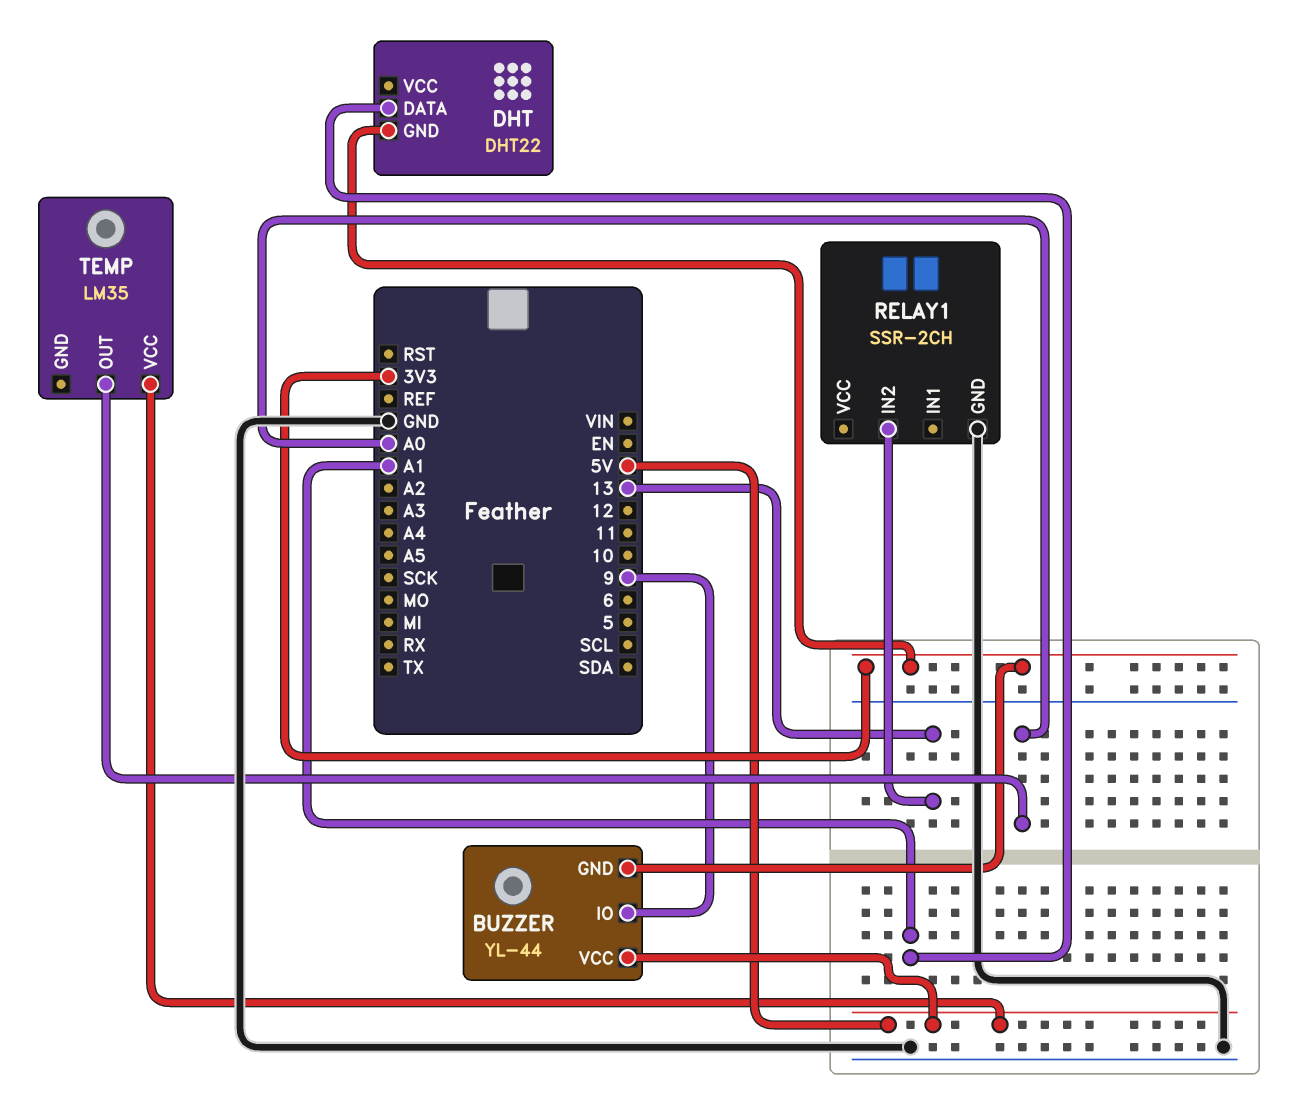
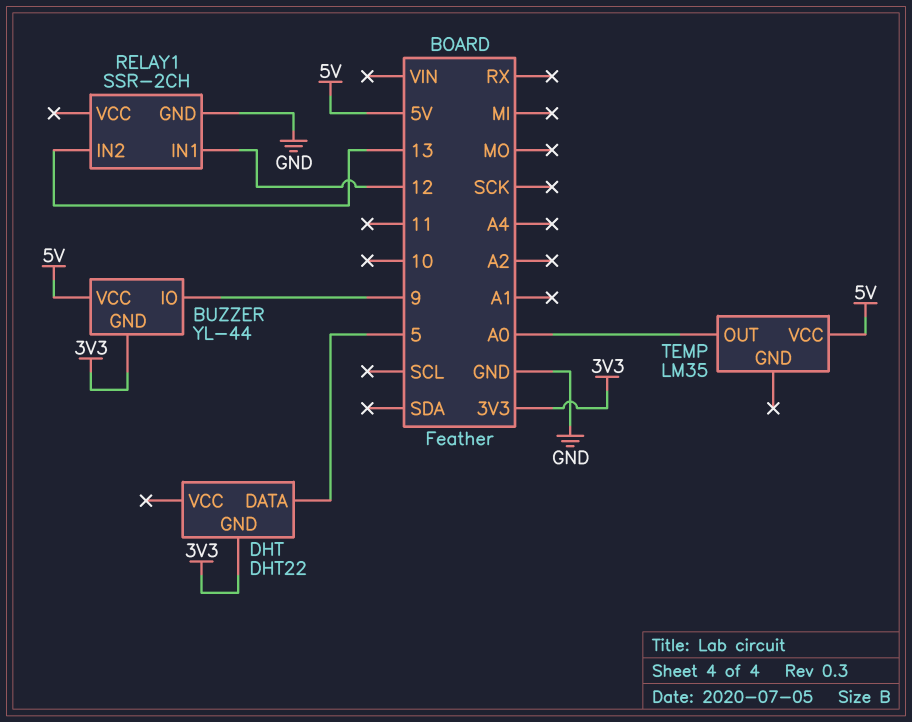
DHT pin DATA: A1 -> 5
RELAY1 pin IN1: none -> 12

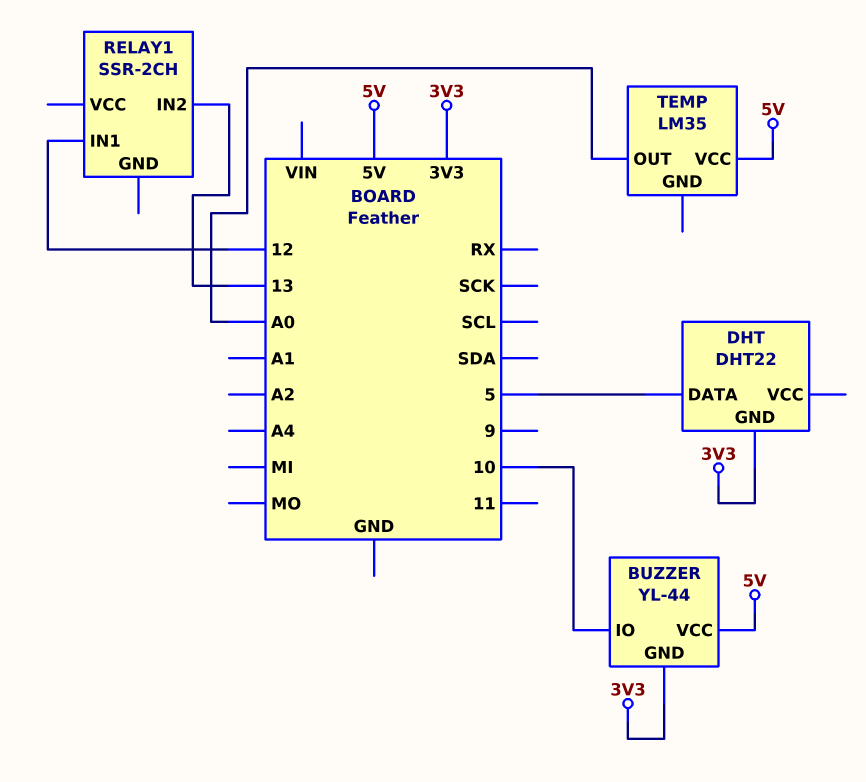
BUZZER pin IO: 9 -> 10
RELAY1 pin GND: GND -> none

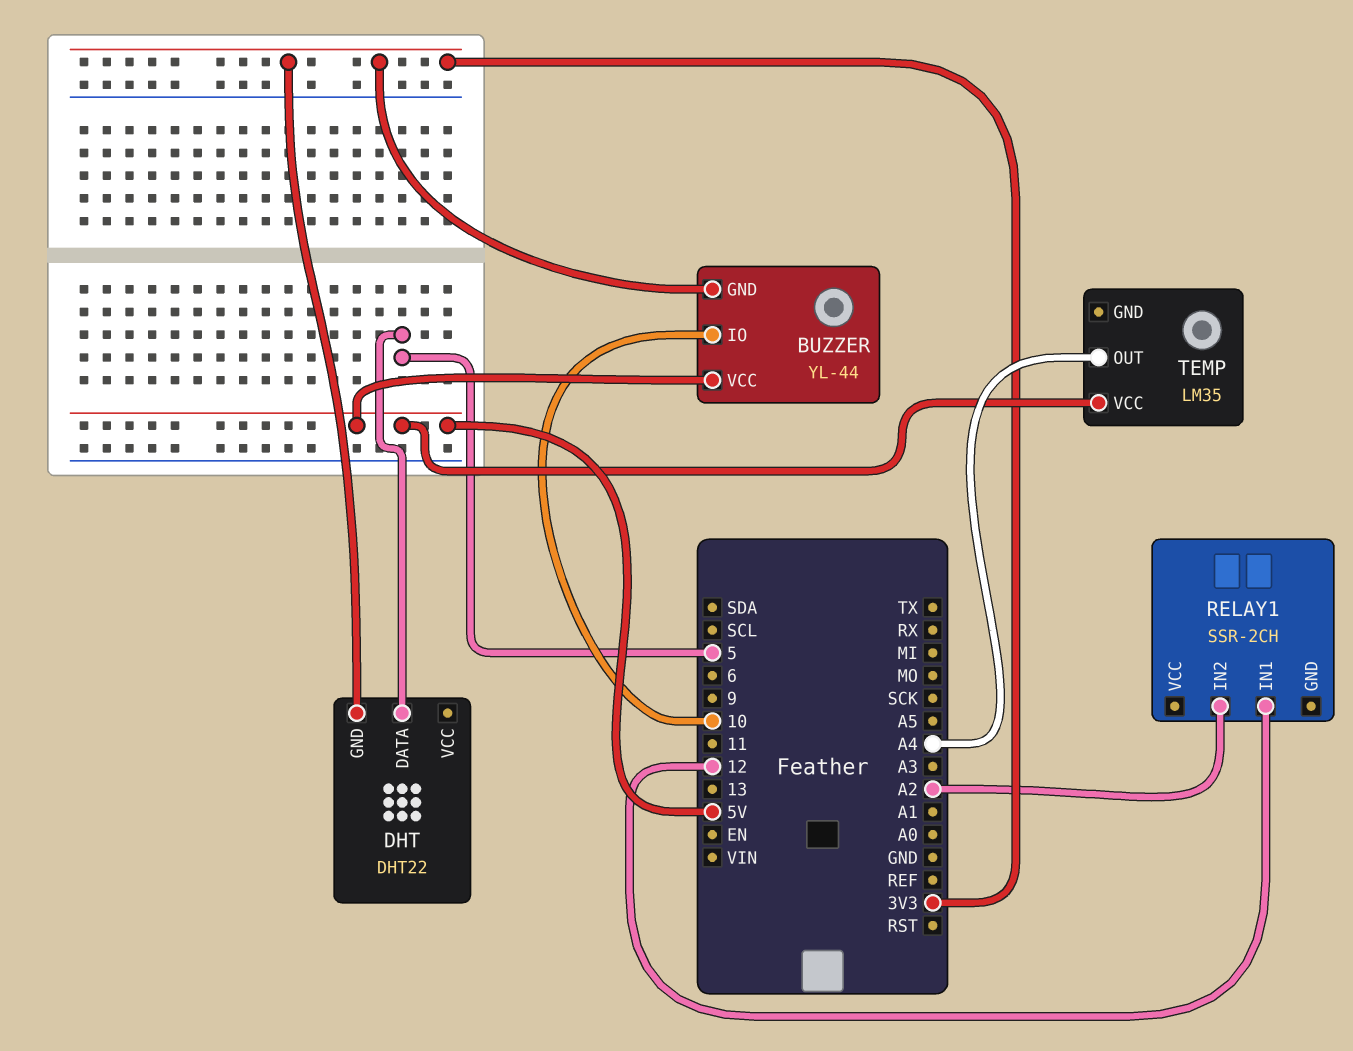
RELAY1 pin IN2: 13 -> A2
TEMP pin OUT: A0 -> A4

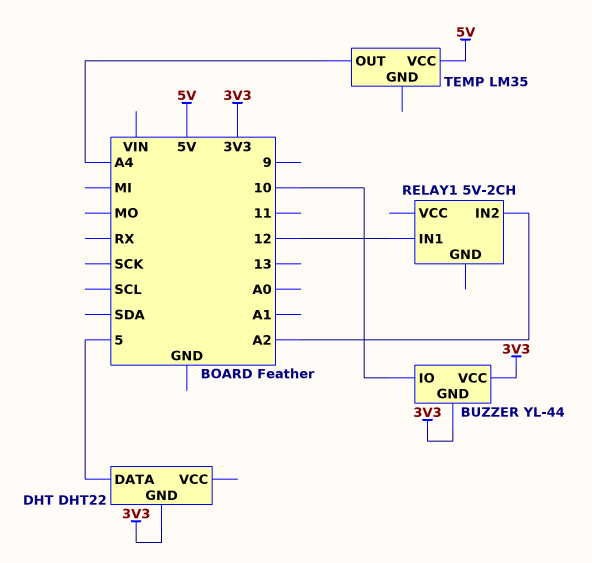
BUZZER pin VCC: 5V -> 3V3
RELAY1: SSR-2CH -> 5V-2CH

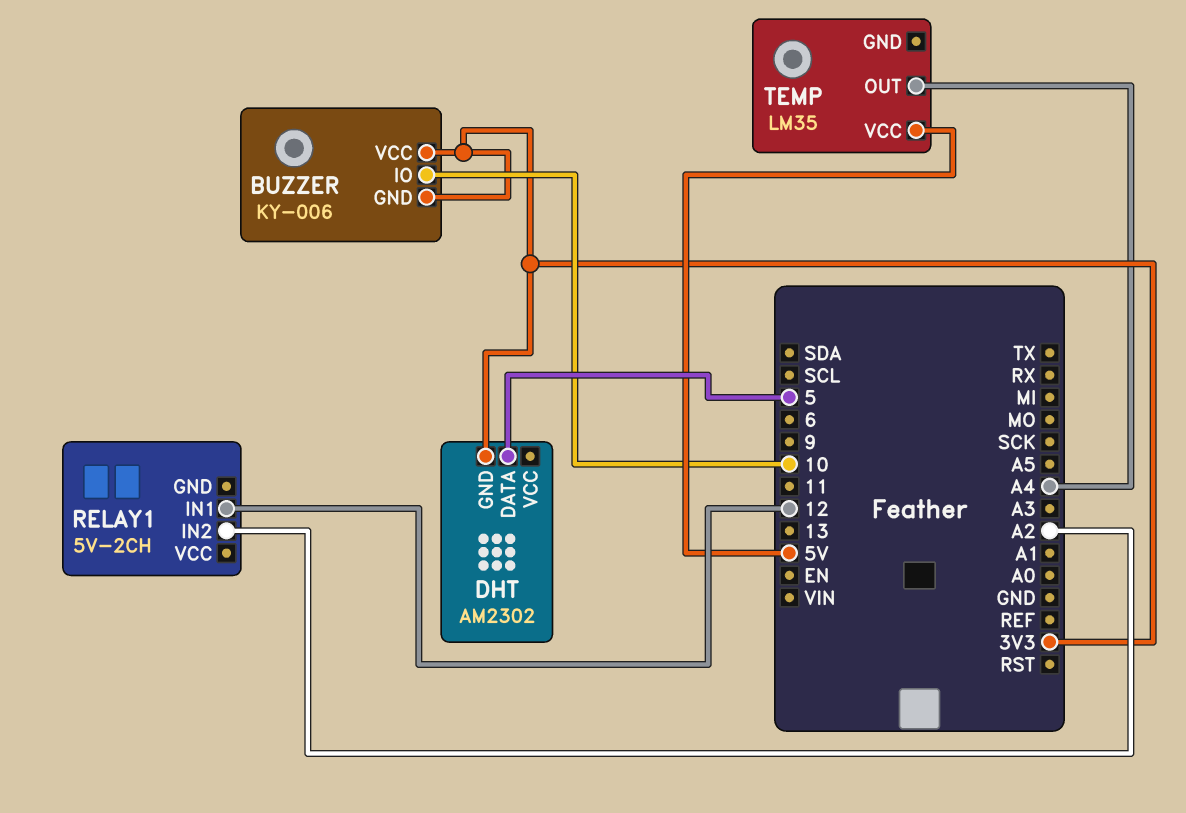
BUZZER: YL-44 -> KY-006
DHT: DHT22 -> AM2302

